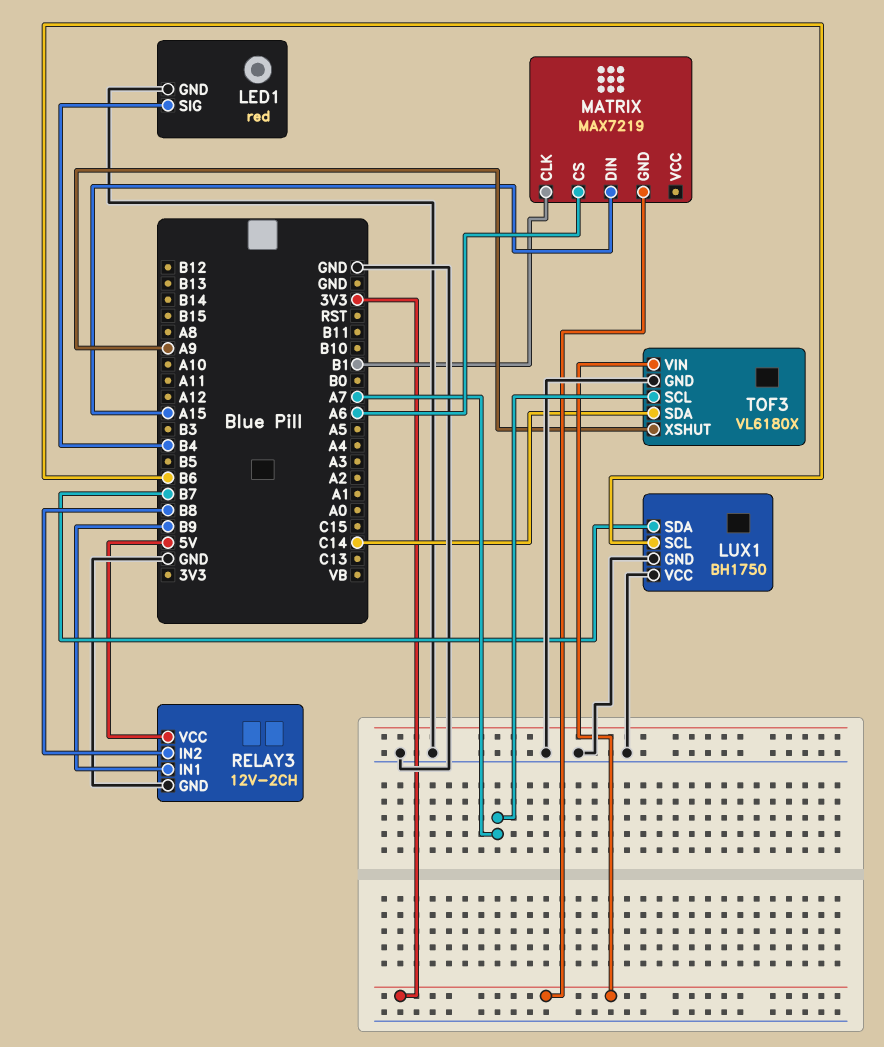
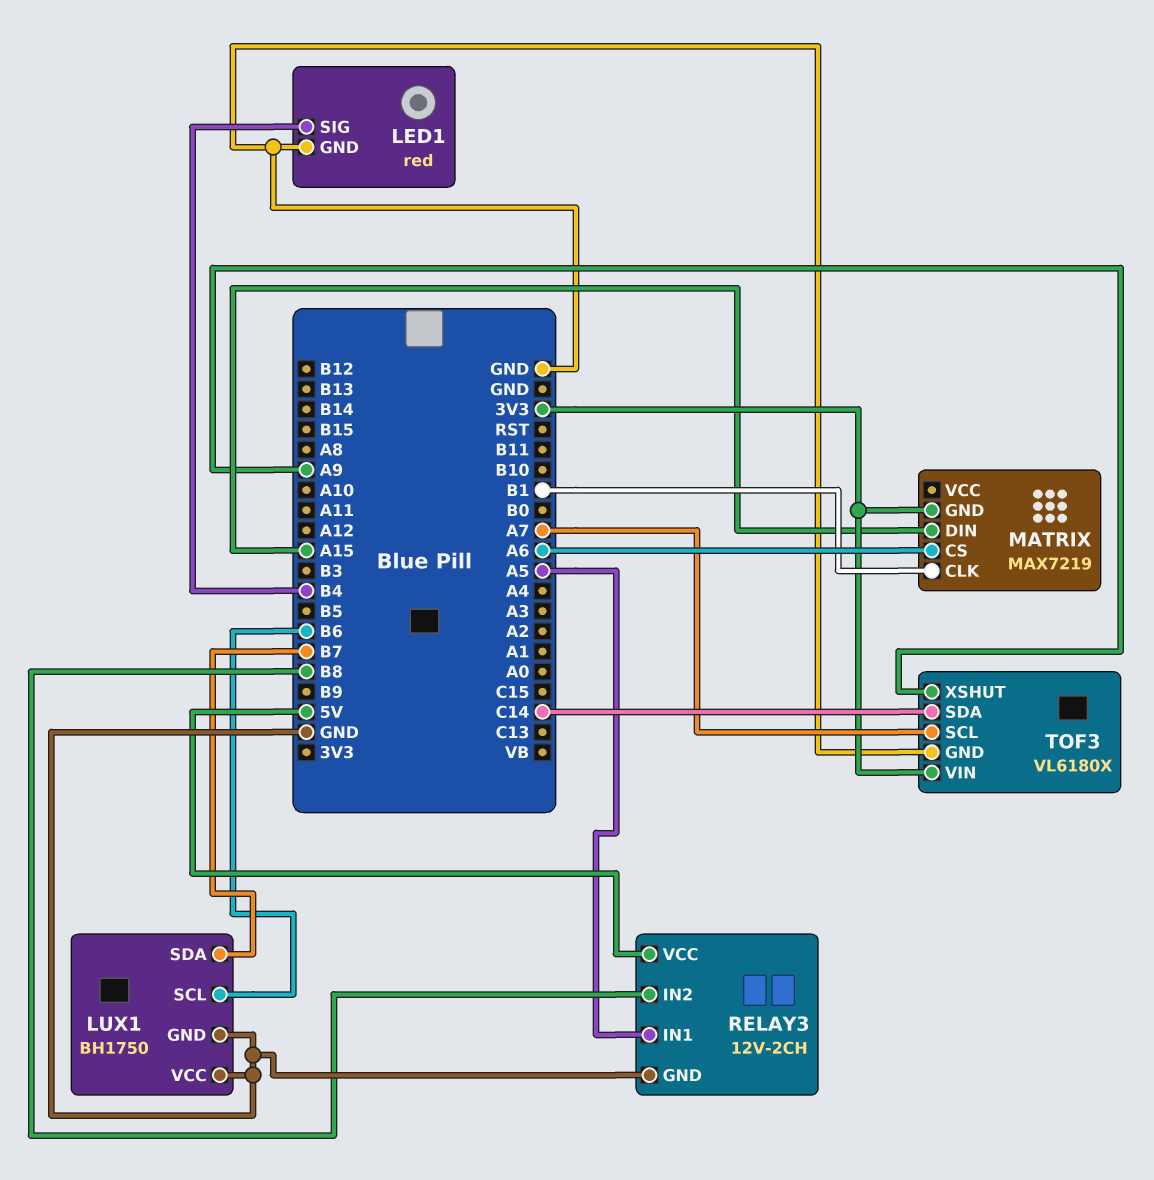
RELAY3 pin IN1: B9 -> A5

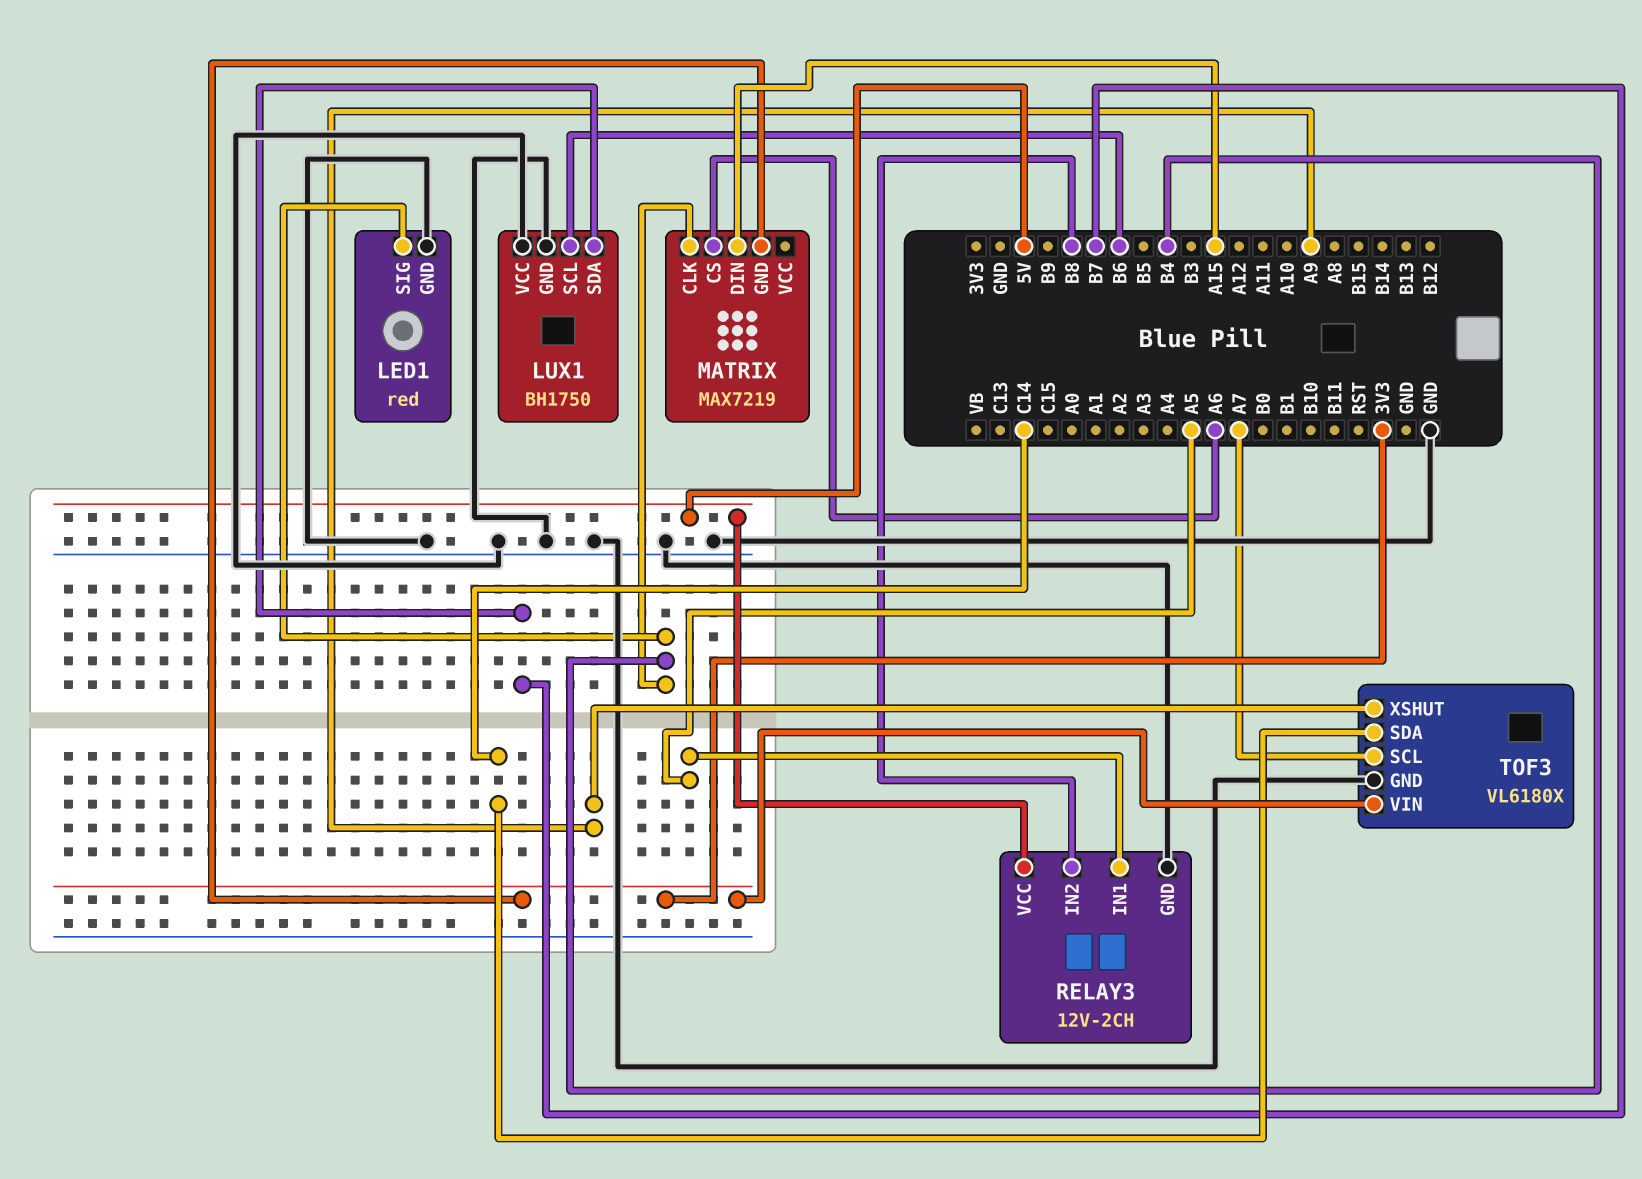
MATRIX pin CLK: B1 -> B4

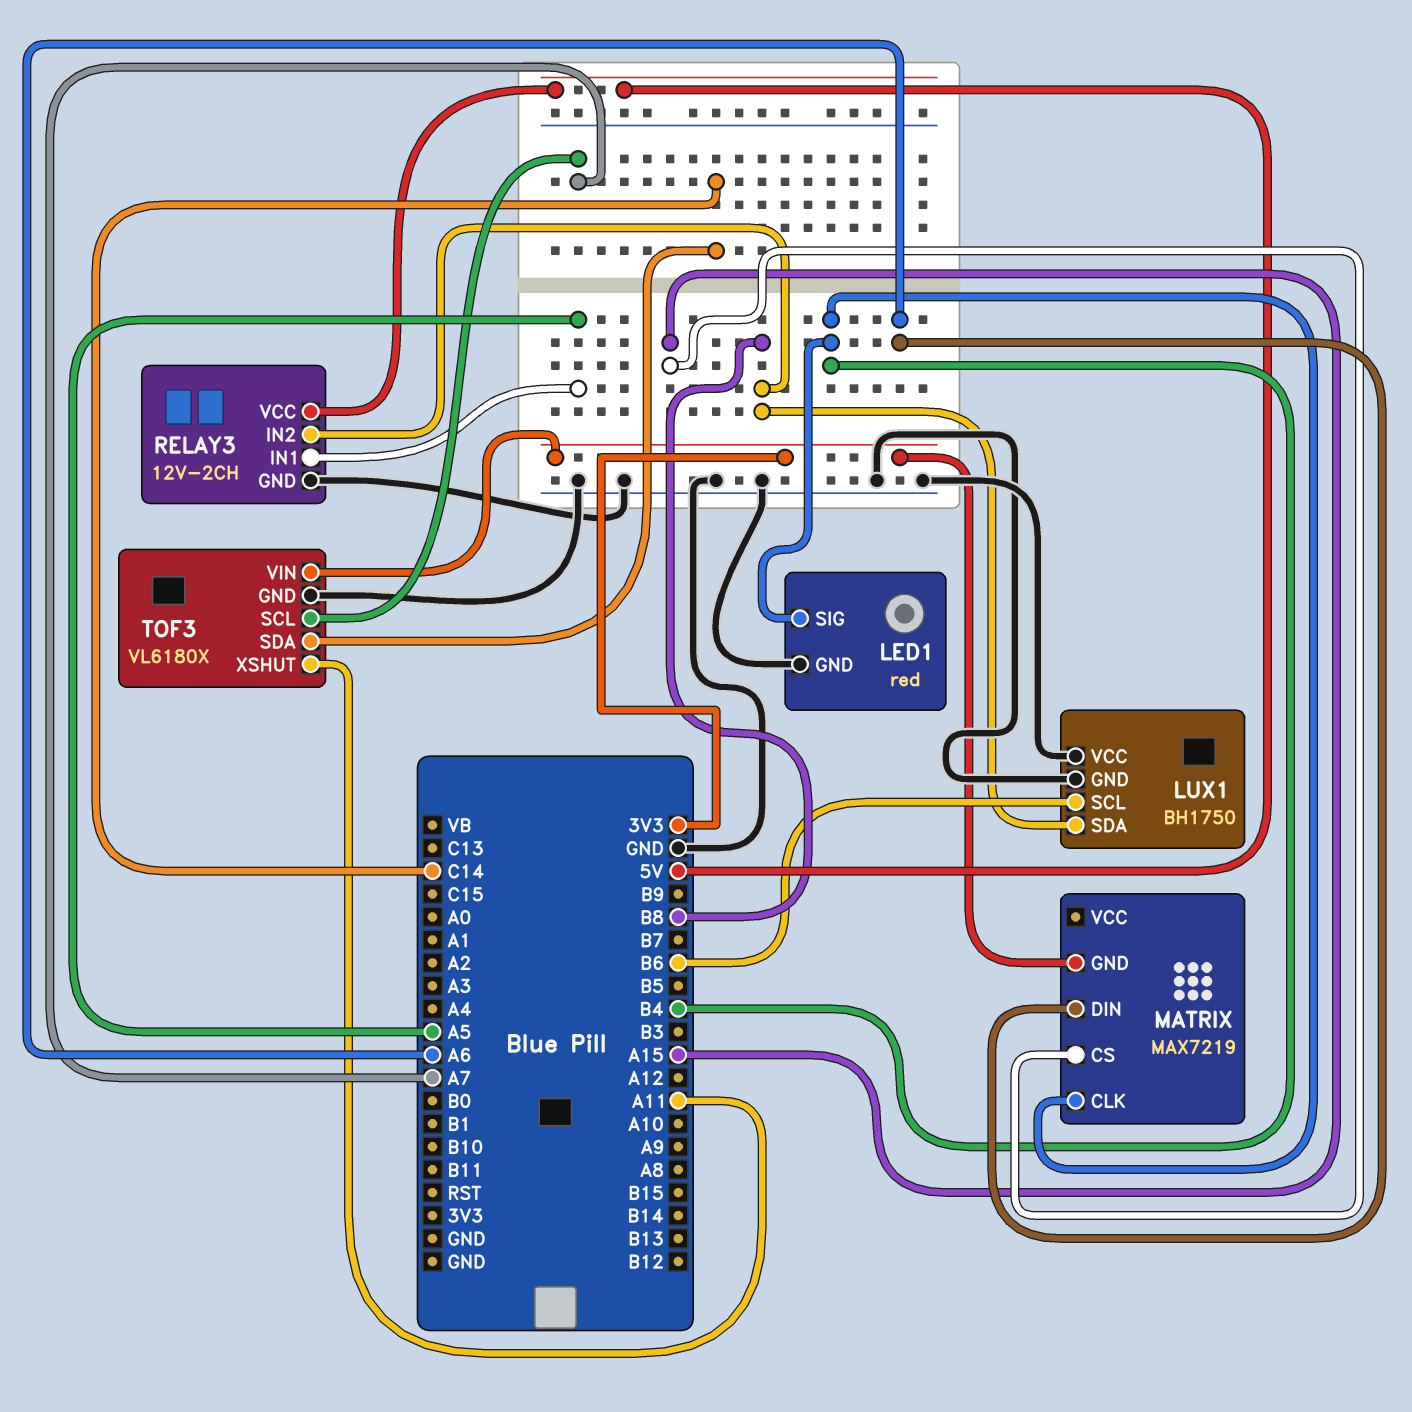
LUX1 pin SDA: B7 -> B8
MATRIX pin CS: A6 -> A15
MATRIX pin DIN: A15 -> A6
TOF3 pin XSHUT: A9 -> A11

